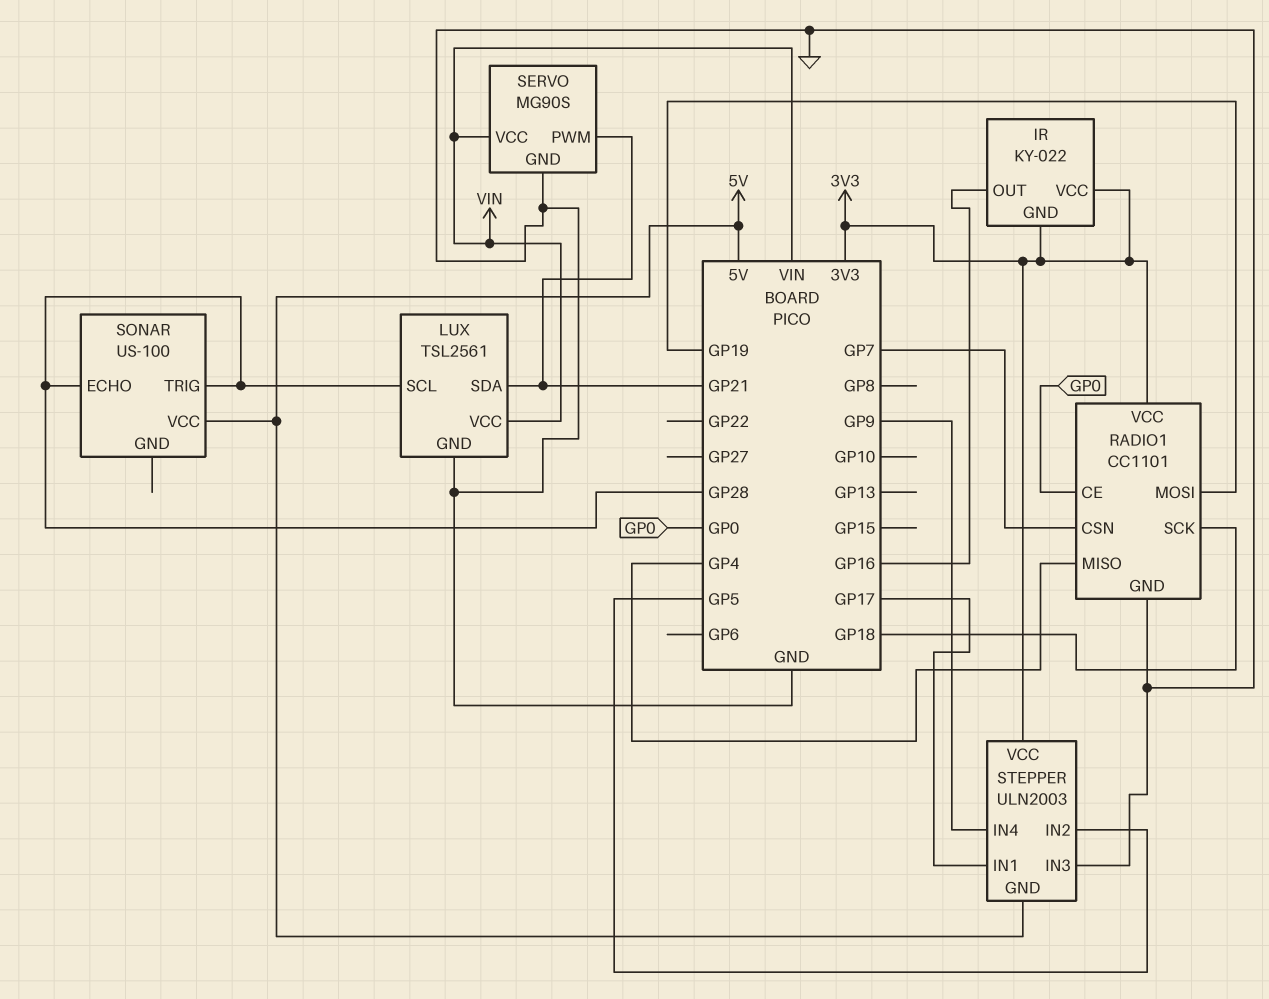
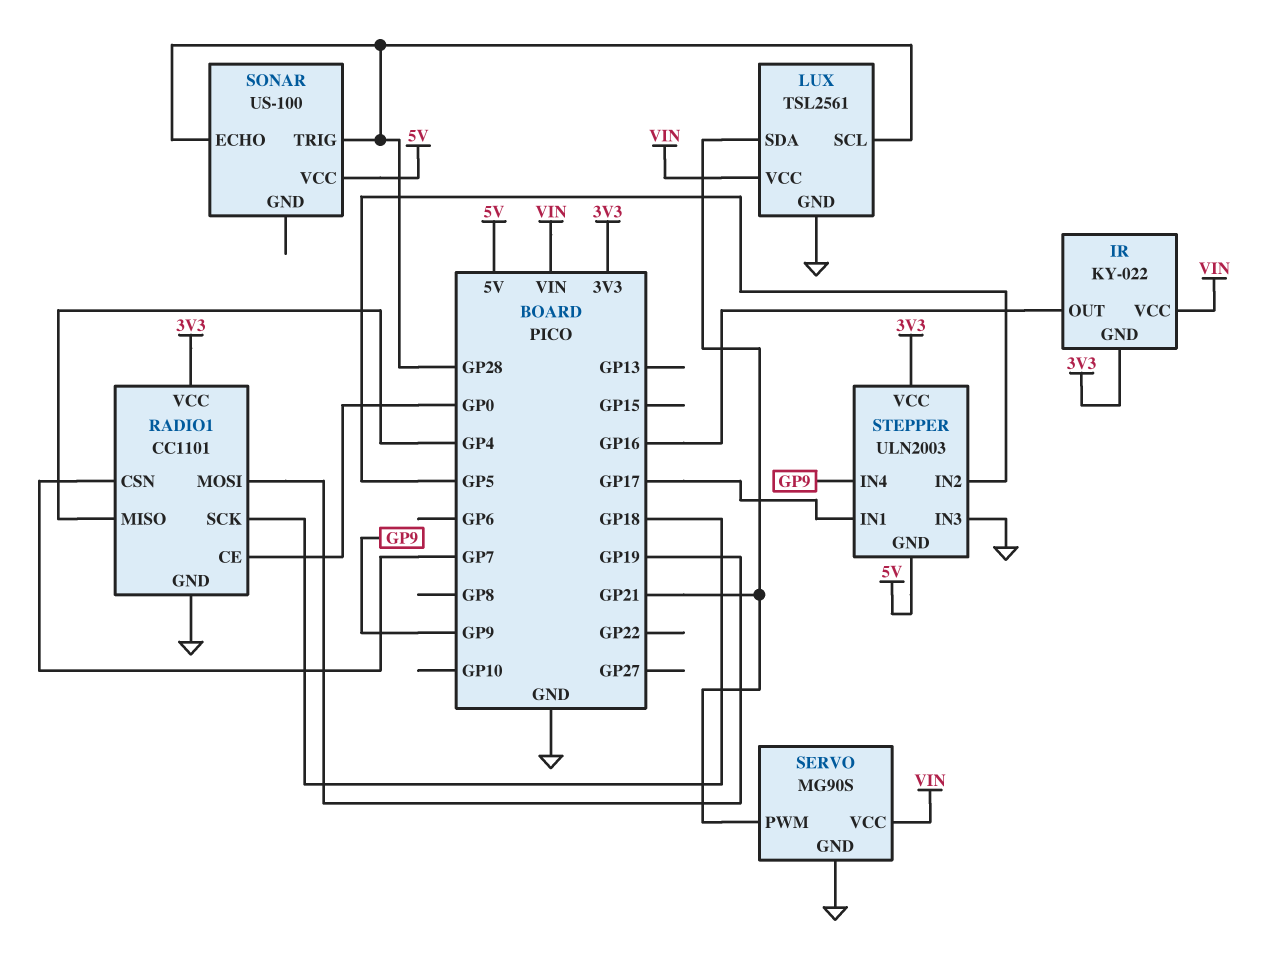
IR pin VCC: 3V3 -> VIN

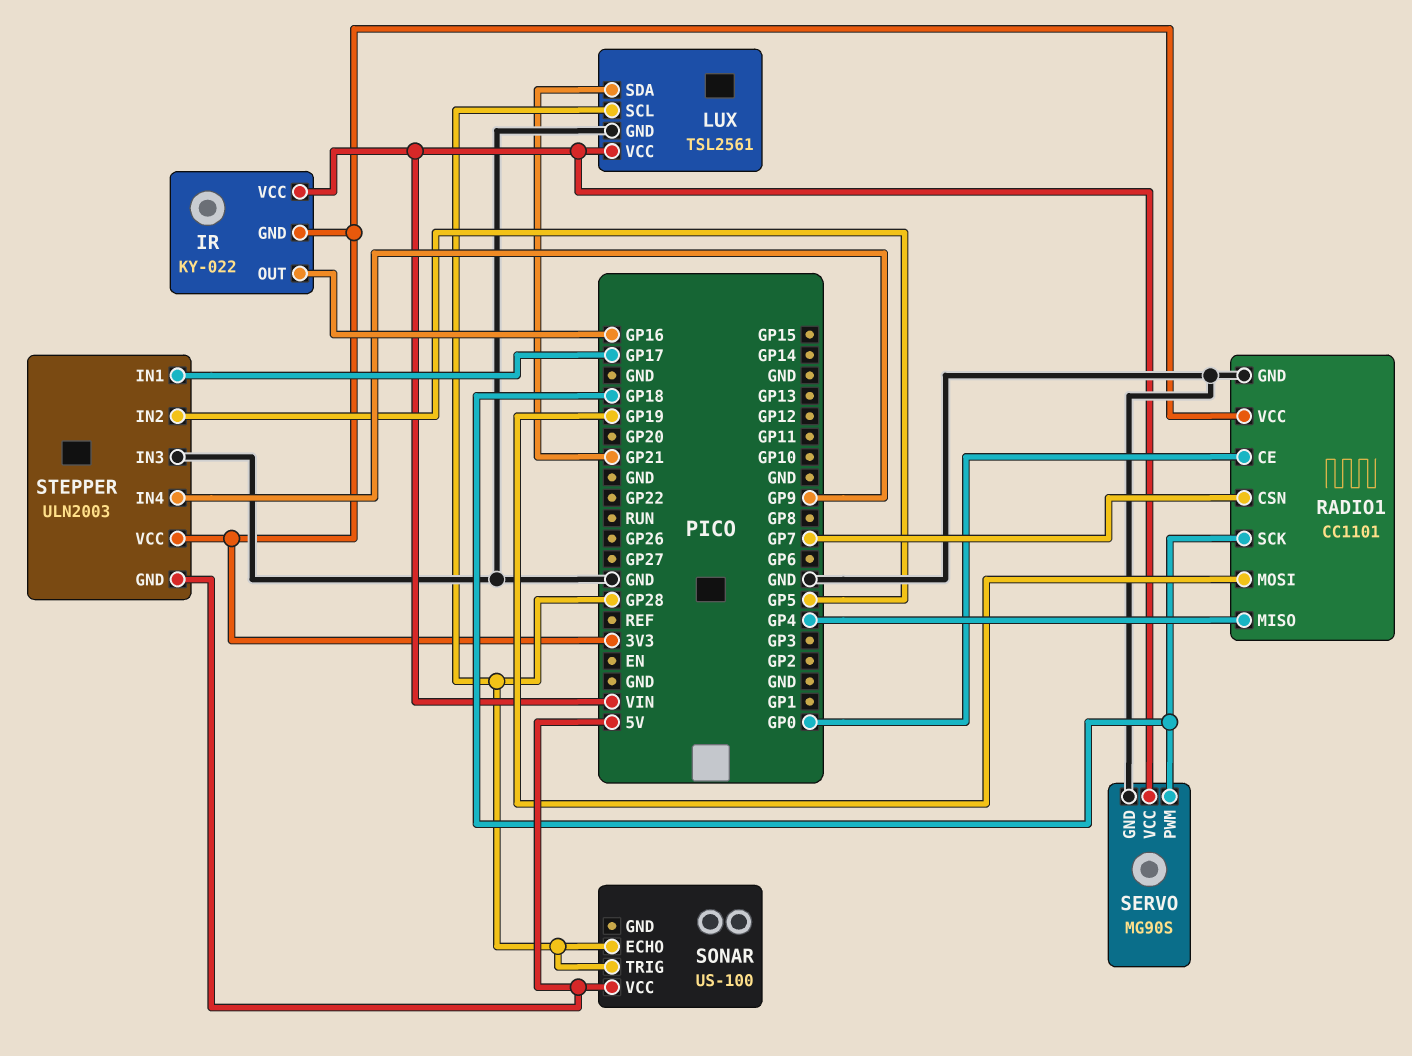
SERVO pin PWM: GP21 -> GP18

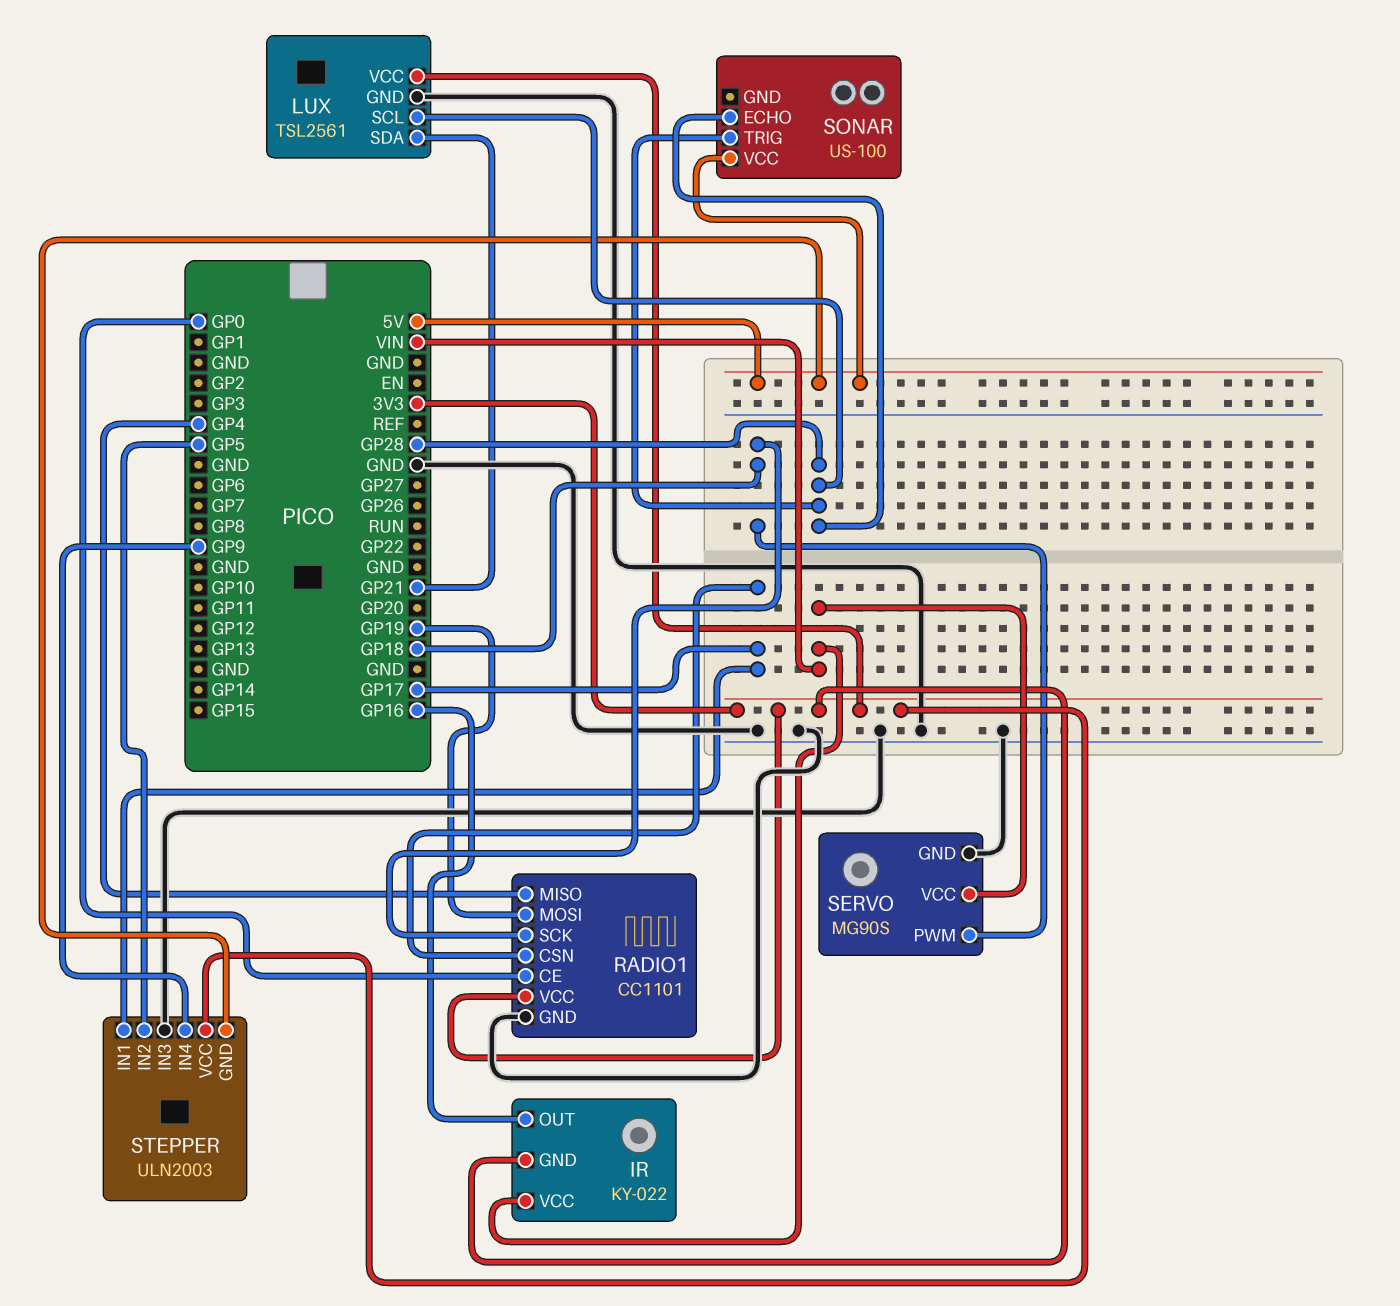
LUX pin VCC: VIN -> 3V3
RADIO1 pin CSN: GP7 -> GP17

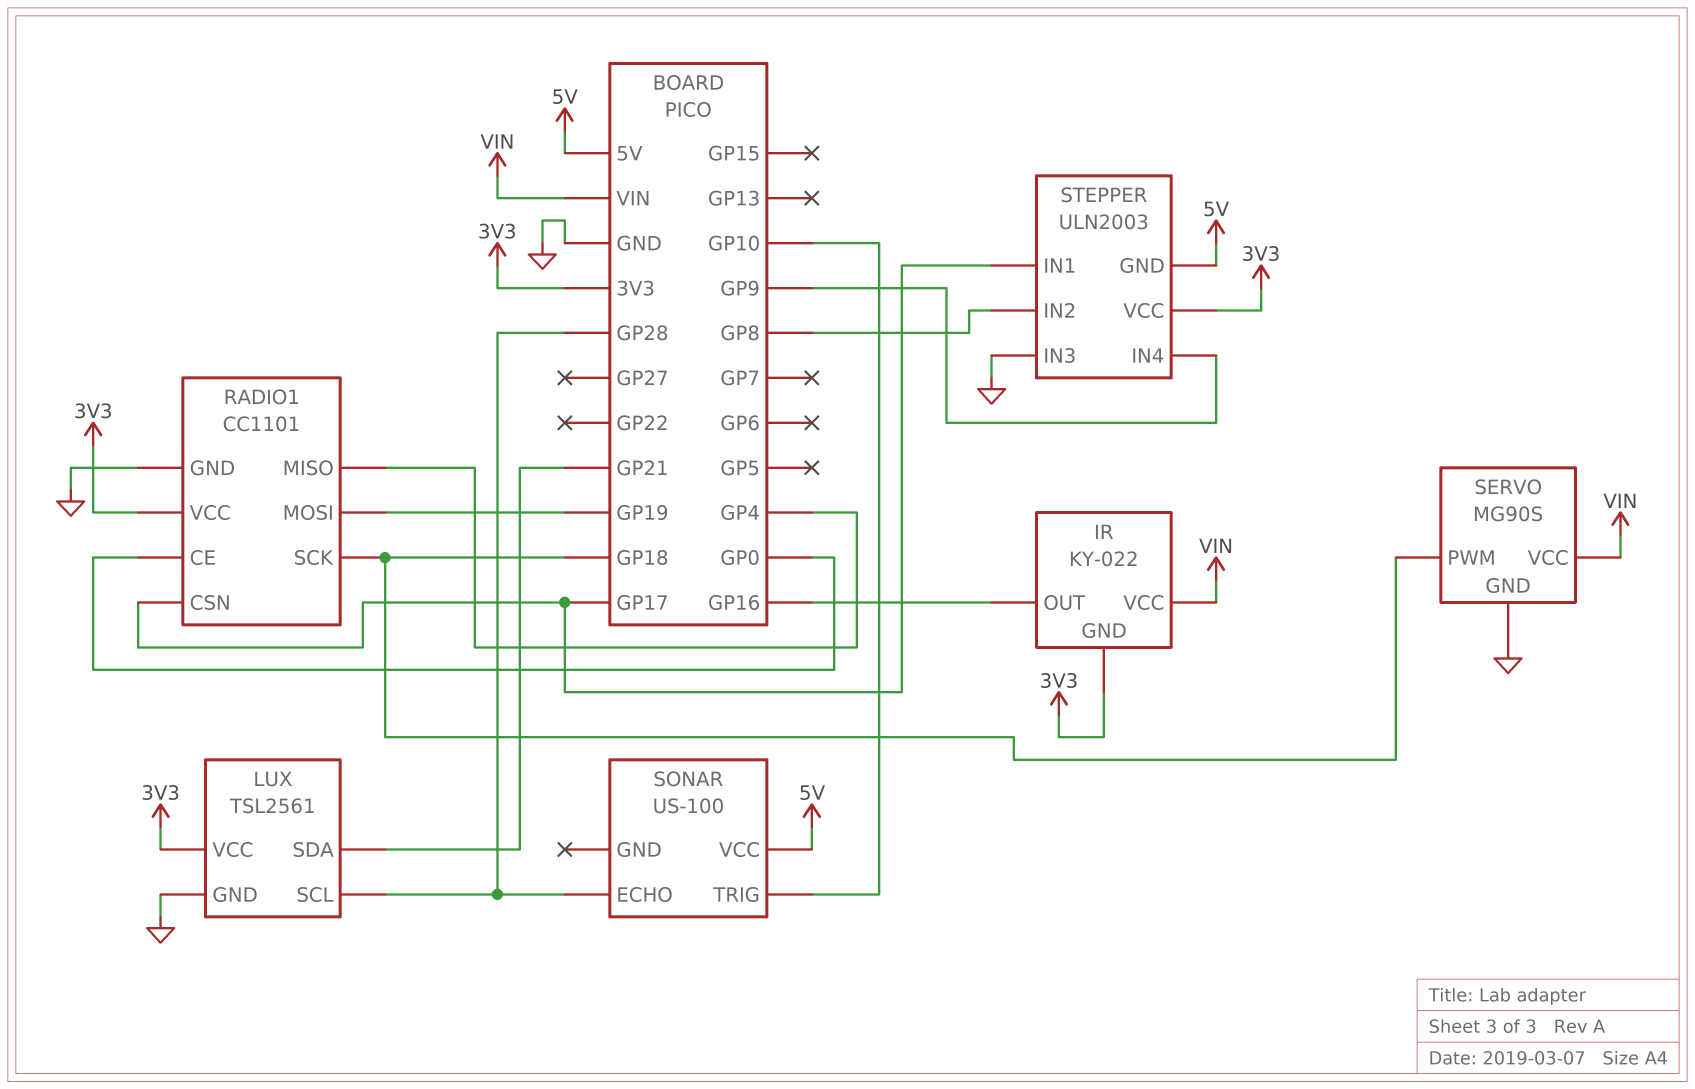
SONAR pin TRIG: GP28 -> GP10
STEPPER pin IN2: GP5 -> GP8

